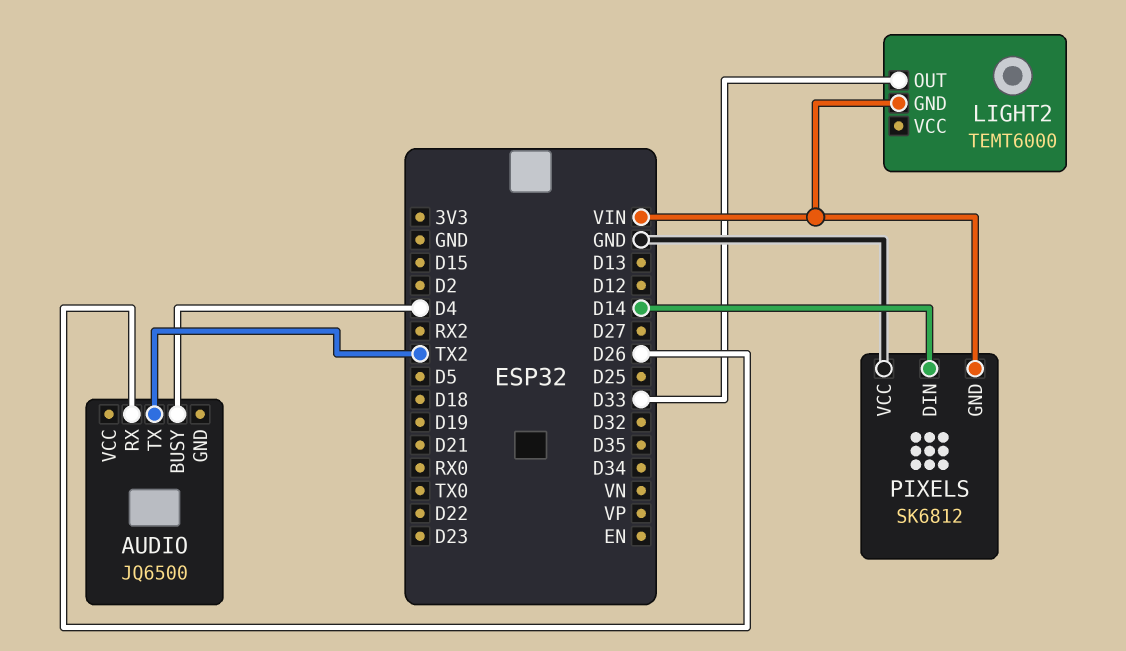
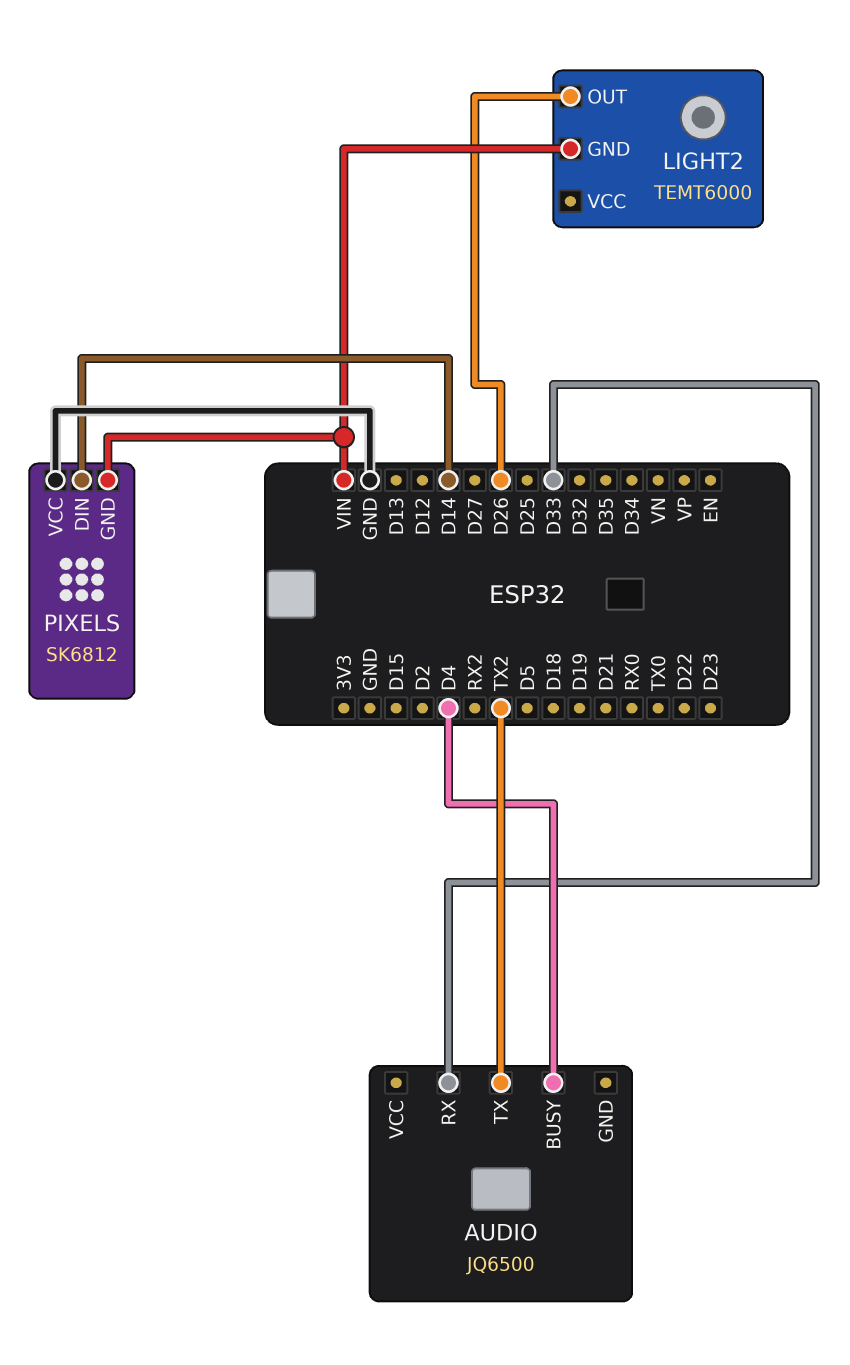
AUDIO pin RX: D26 -> D33
LIGHT2 pin OUT: D33 -> D26

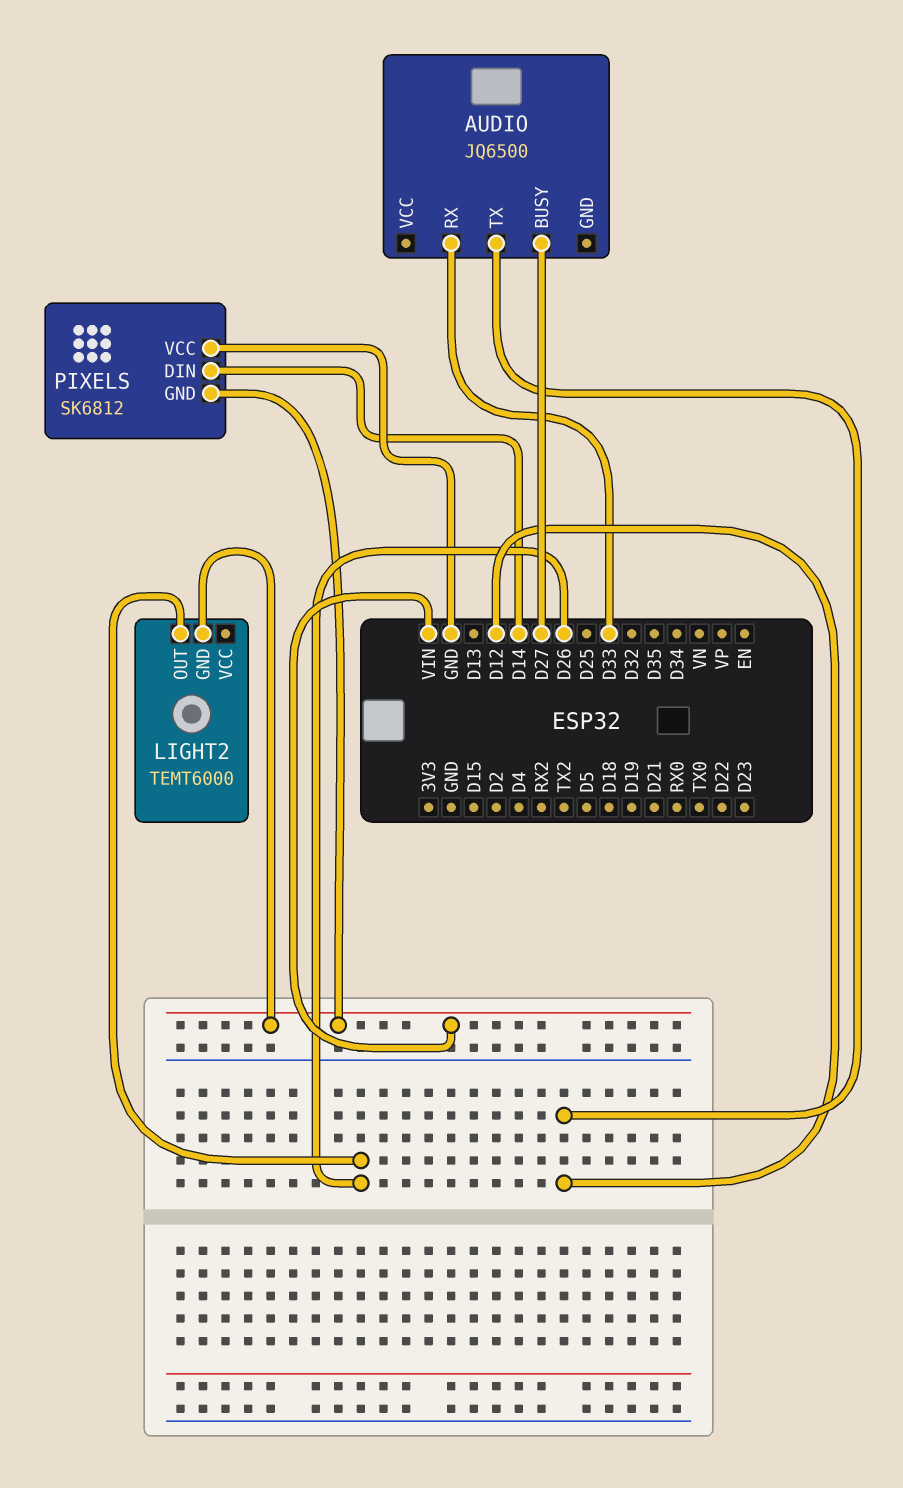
AUDIO pin BUSY: D4 -> D27
AUDIO pin TX: TX2 -> D12

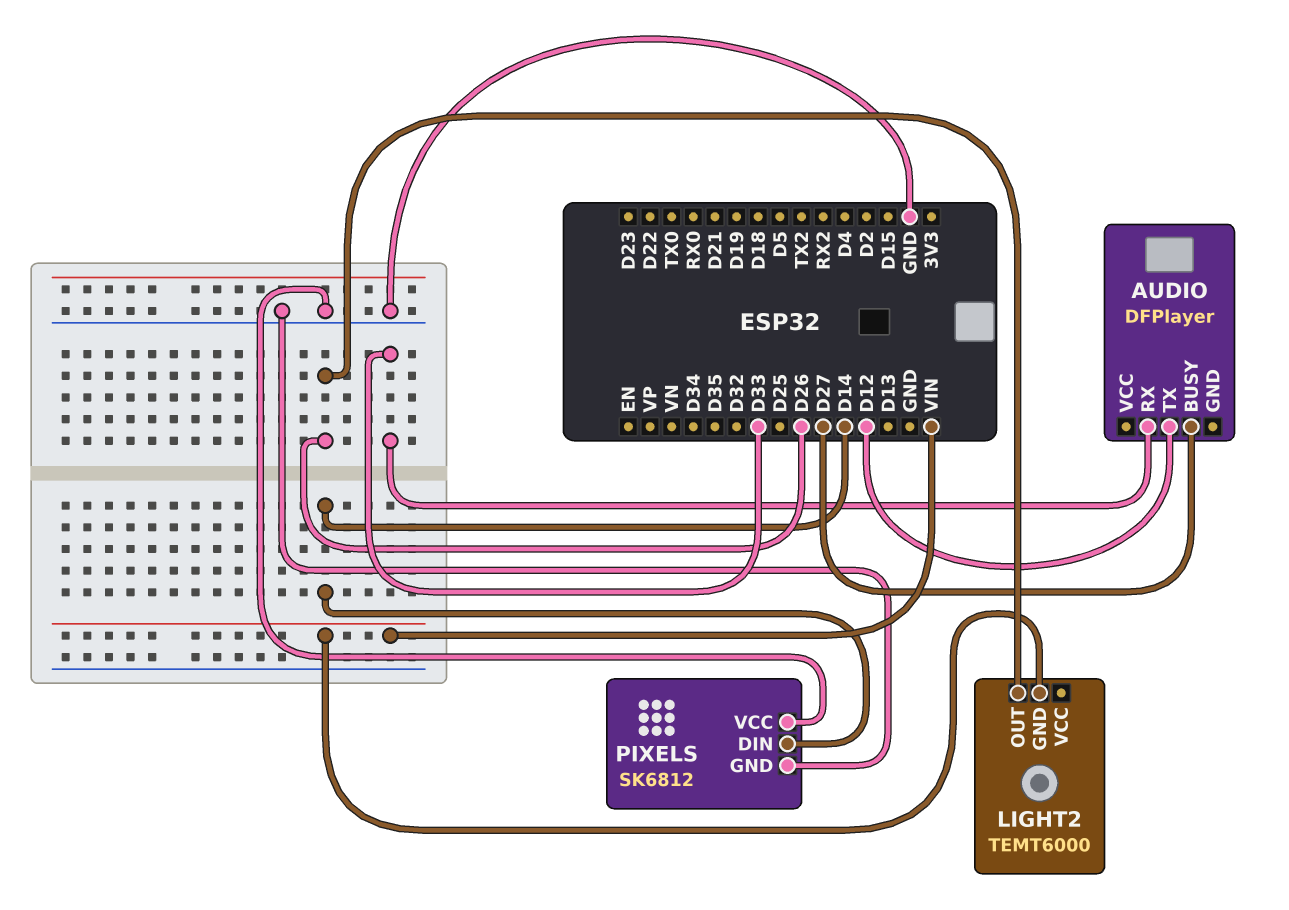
AUDIO: JQ6500 -> DFPlayer
PIXELS pin GND: VIN -> GND

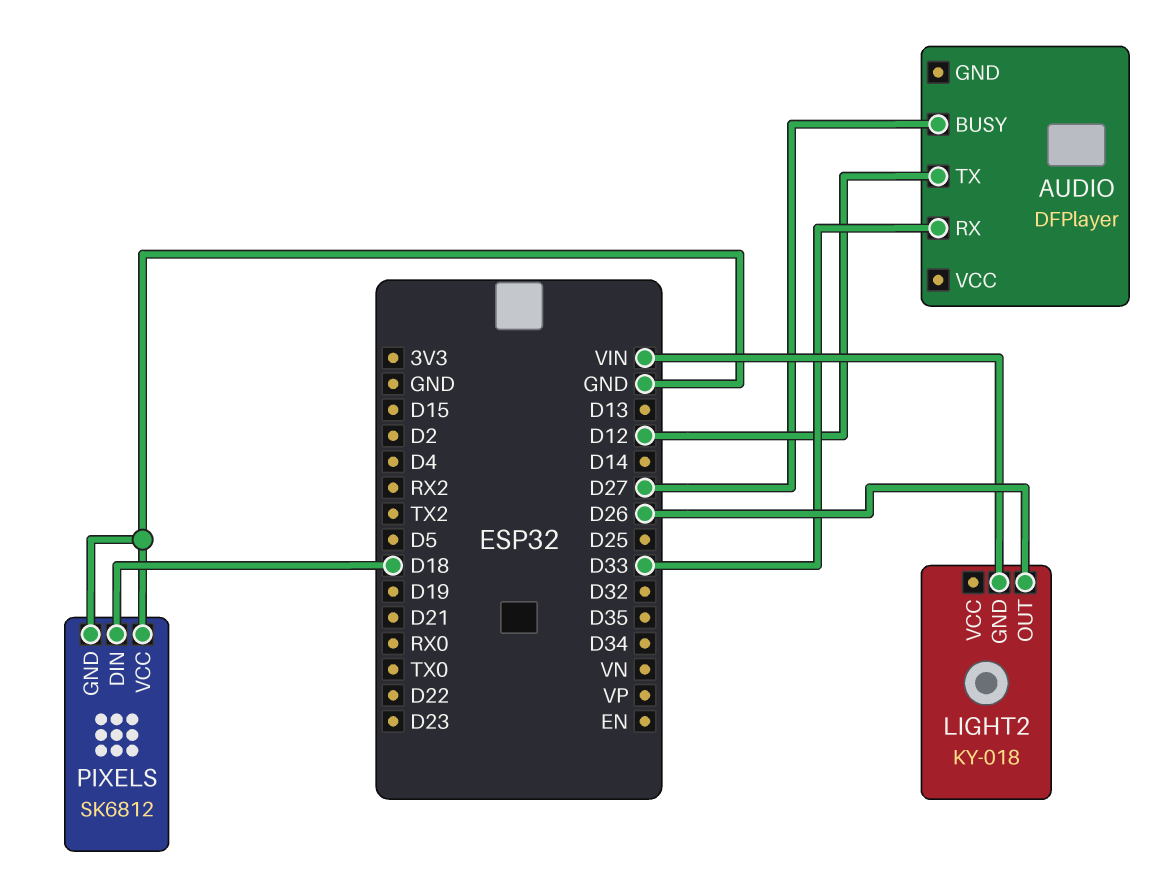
LIGHT2: TEMT6000 -> KY-018
PIXELS pin DIN: D14 -> D18

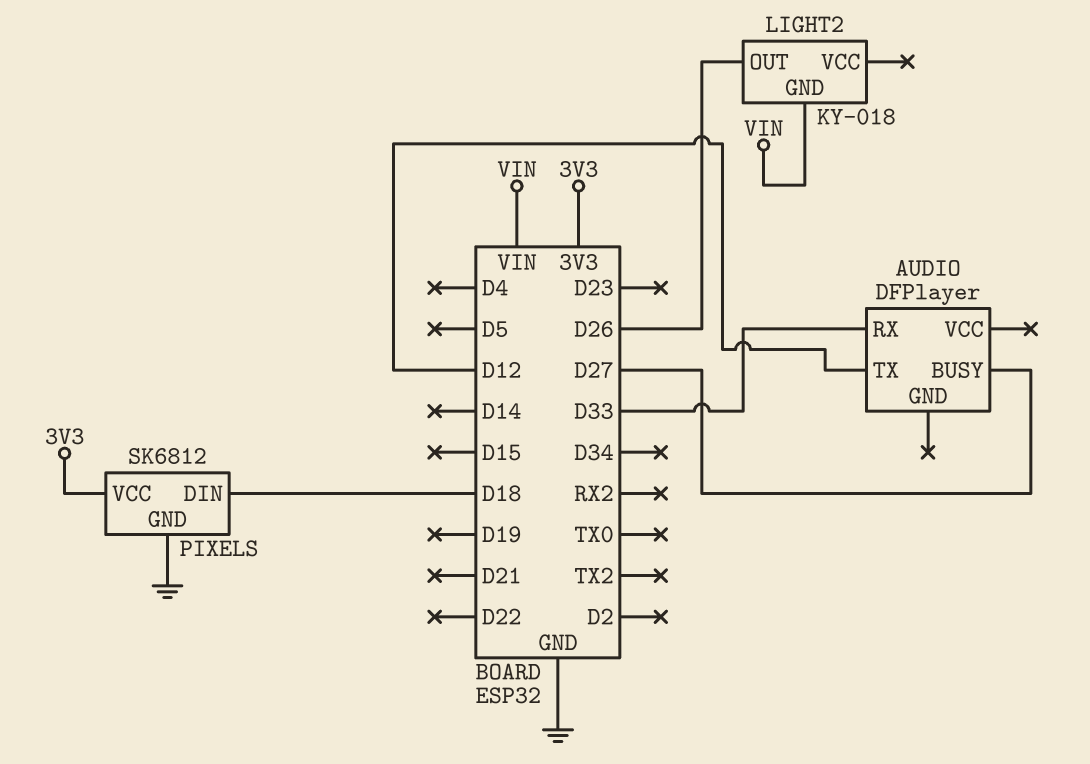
PIXELS pin VCC: GND -> 3V3

